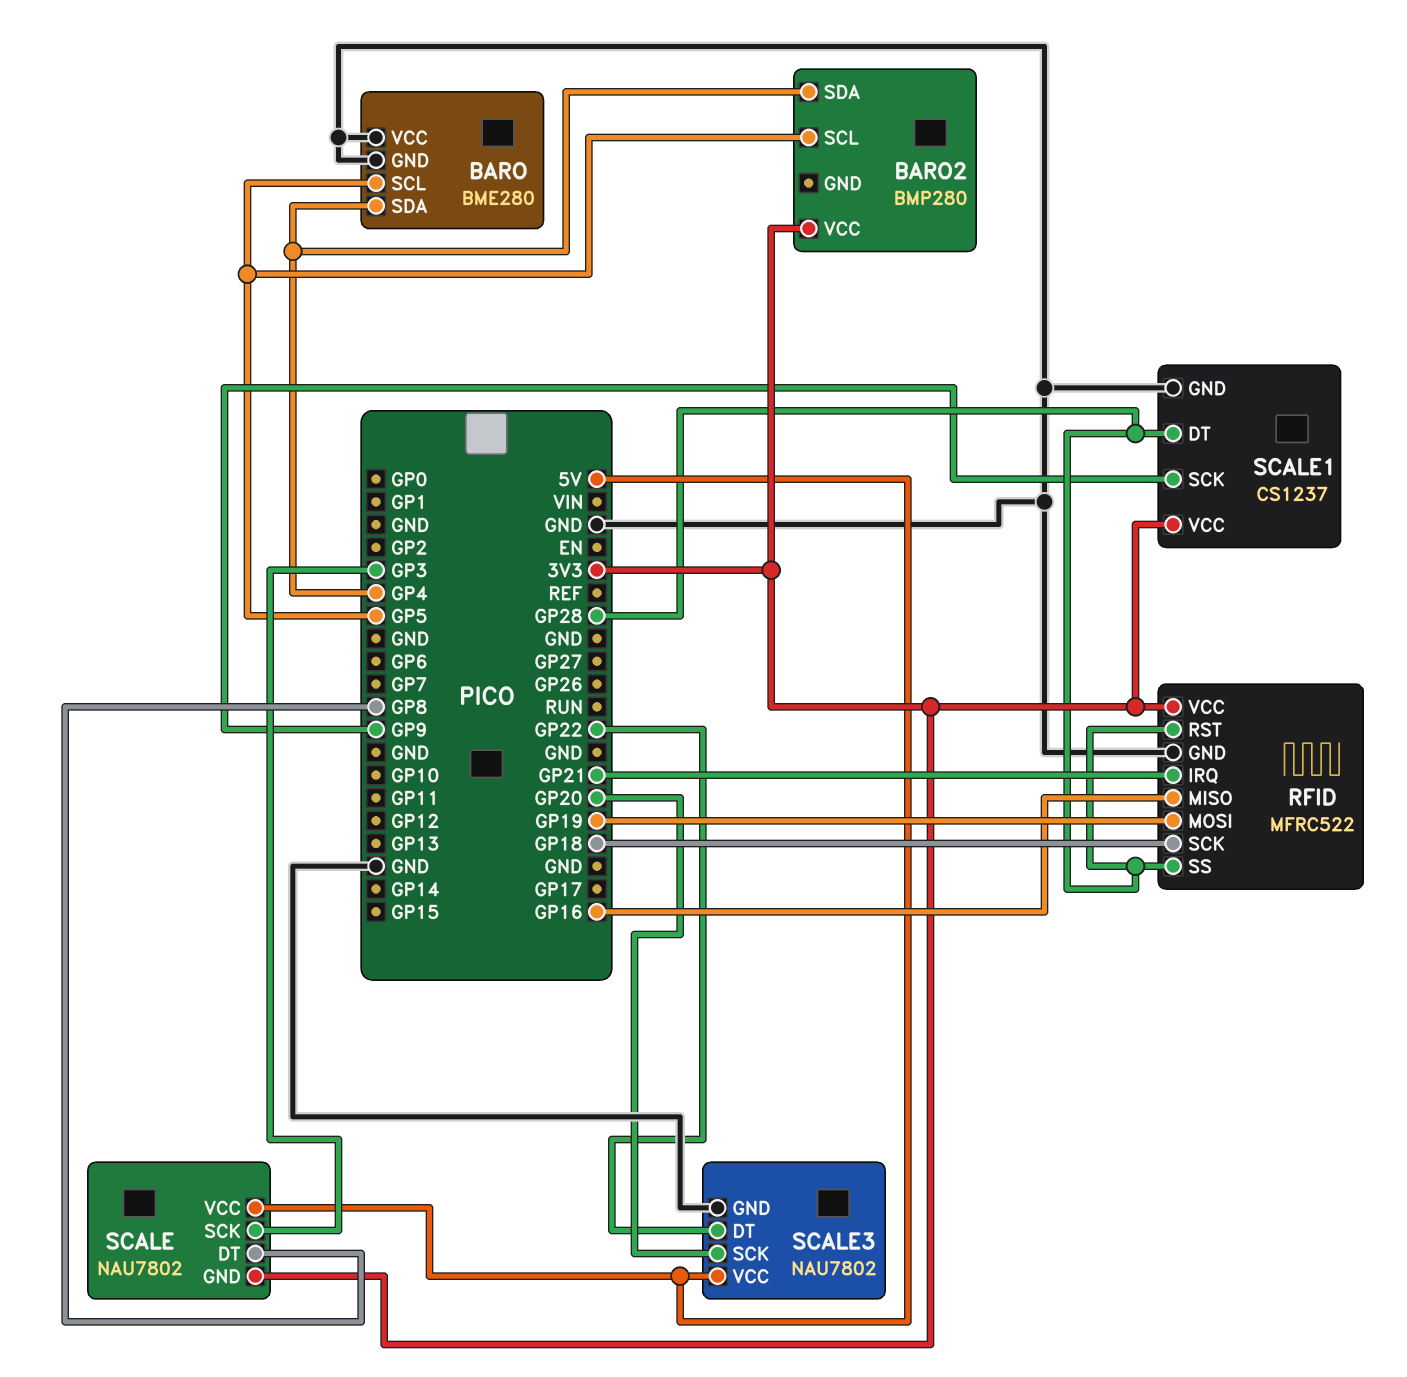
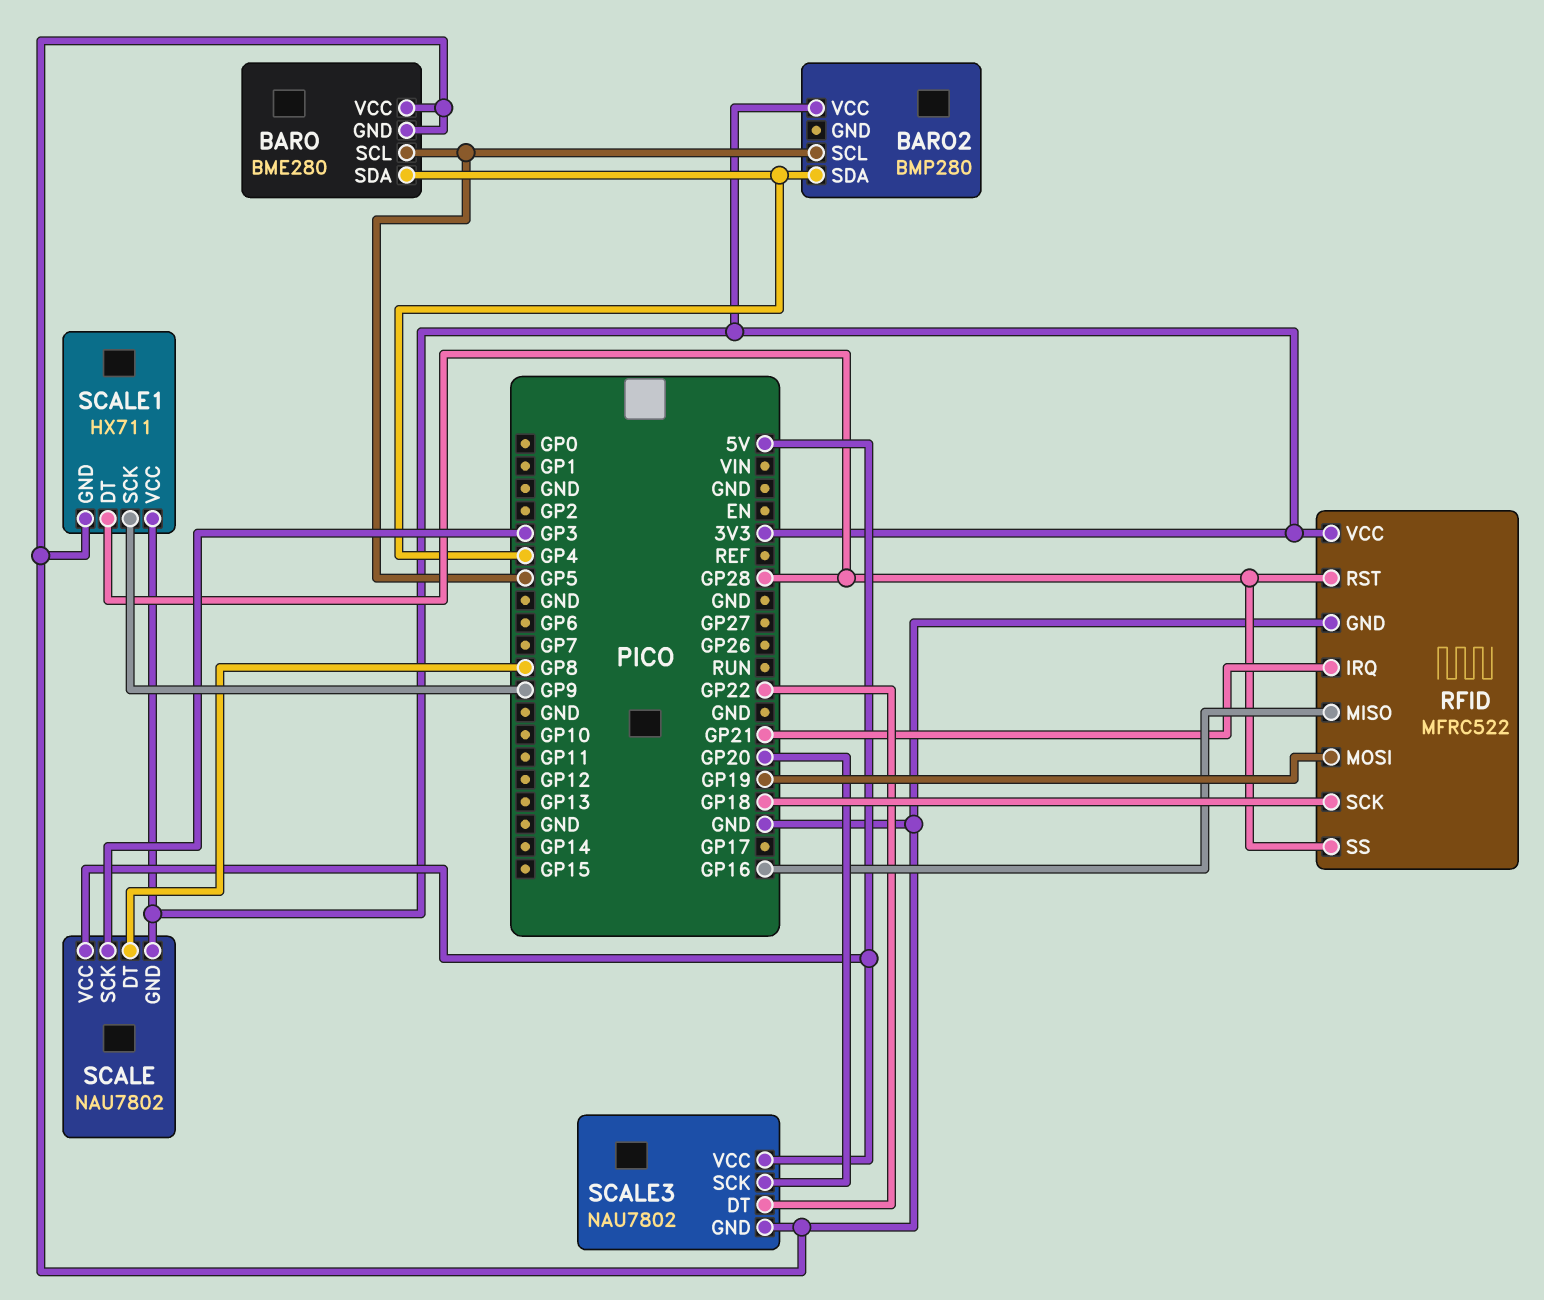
SCALE1: CS1237 -> HX711

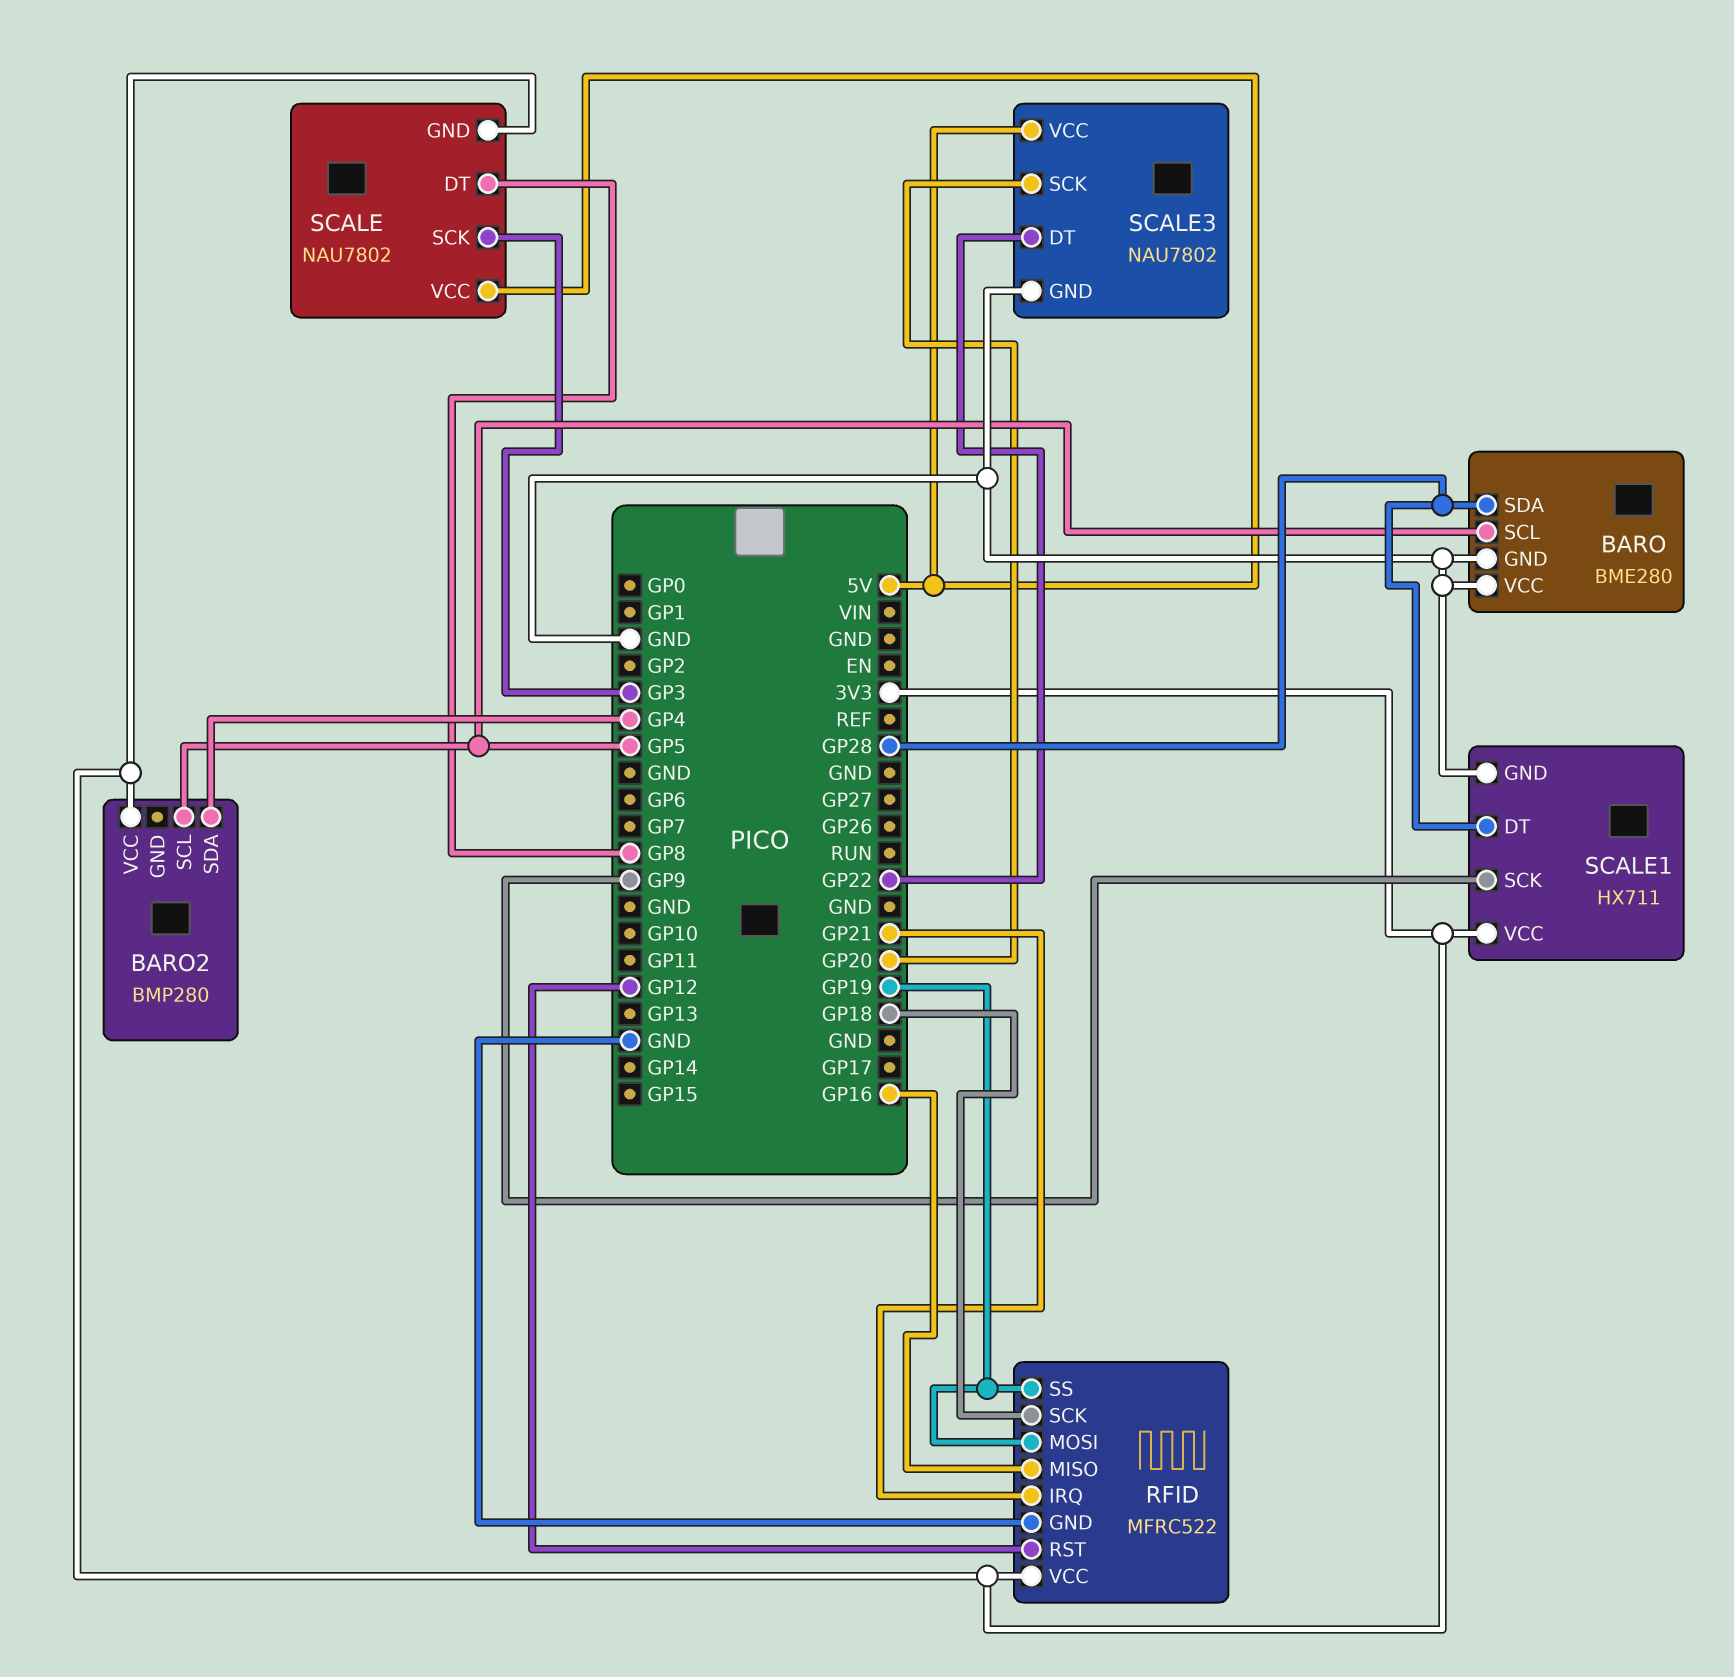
BARO pin SDA: GP4 -> GP28
RFID pin RST: GP28 -> GP12
RFID pin SS: GP28 -> GP19

